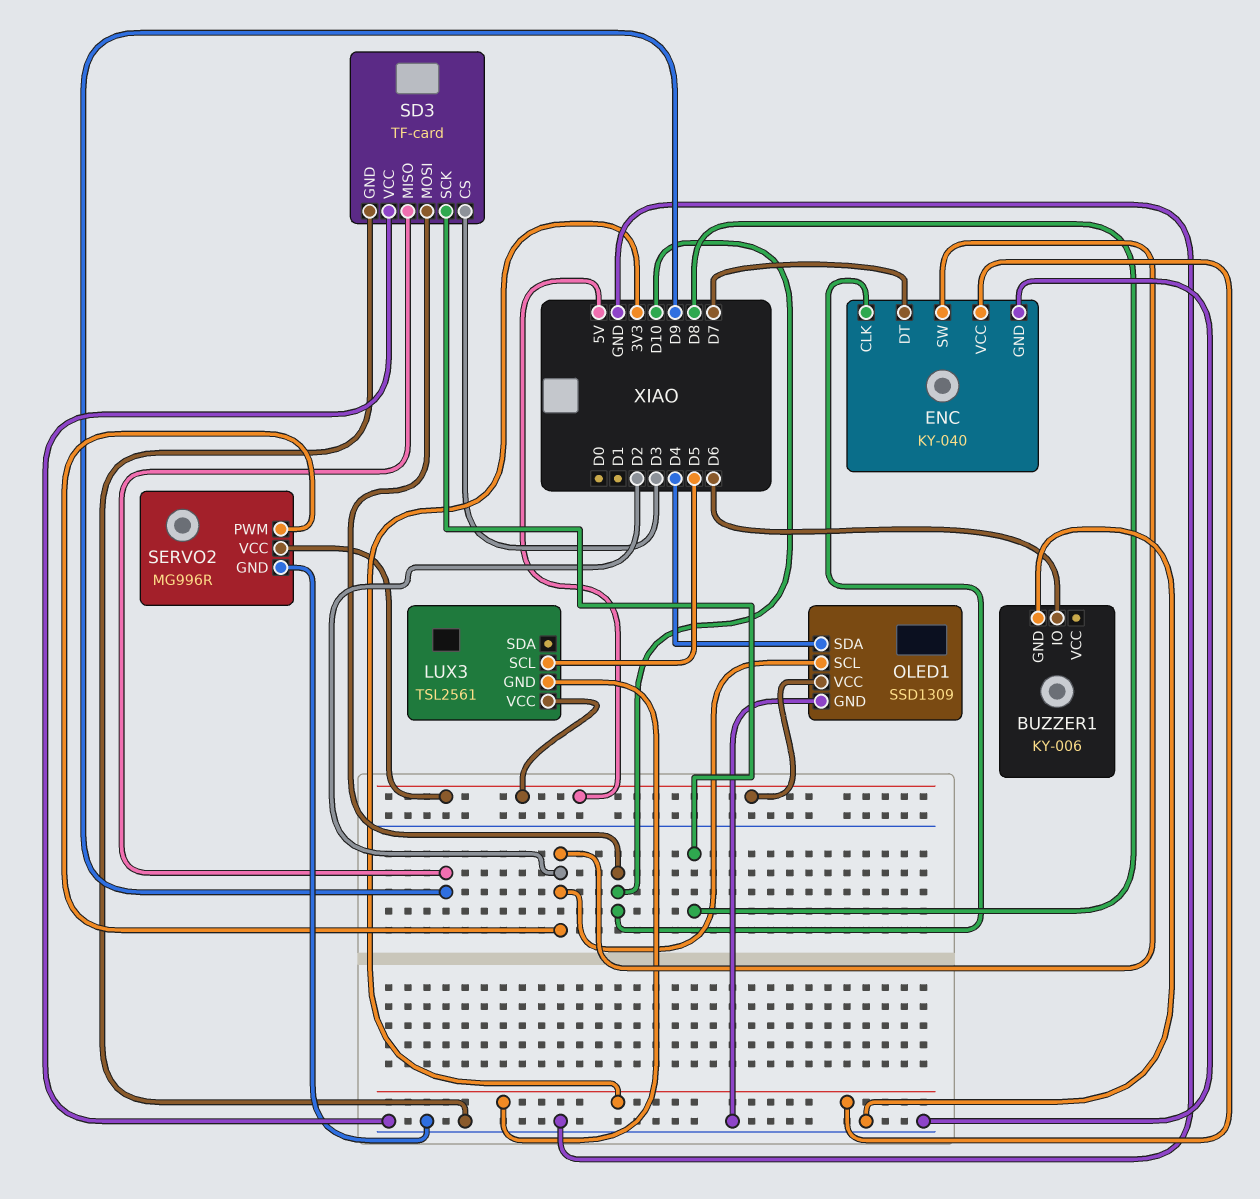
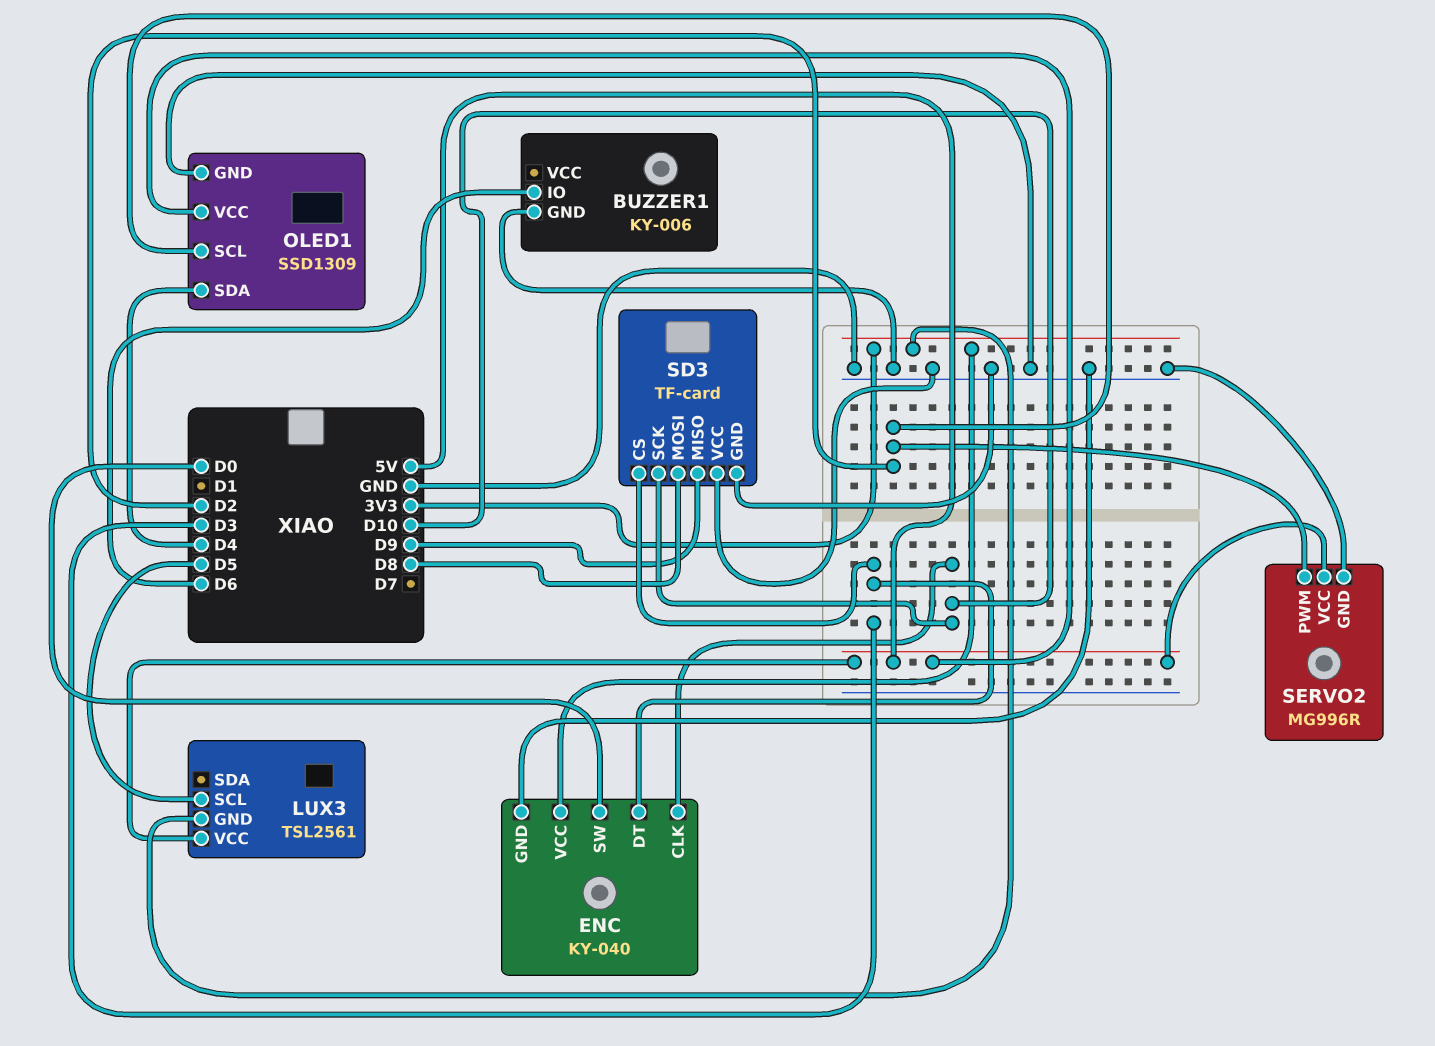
ENC pin DT: D7 -> D3
ENC pin SW: D2 -> D0
SD3 pin MOSI: D10 -> D8
SD3 pin SCK: D8 -> D10

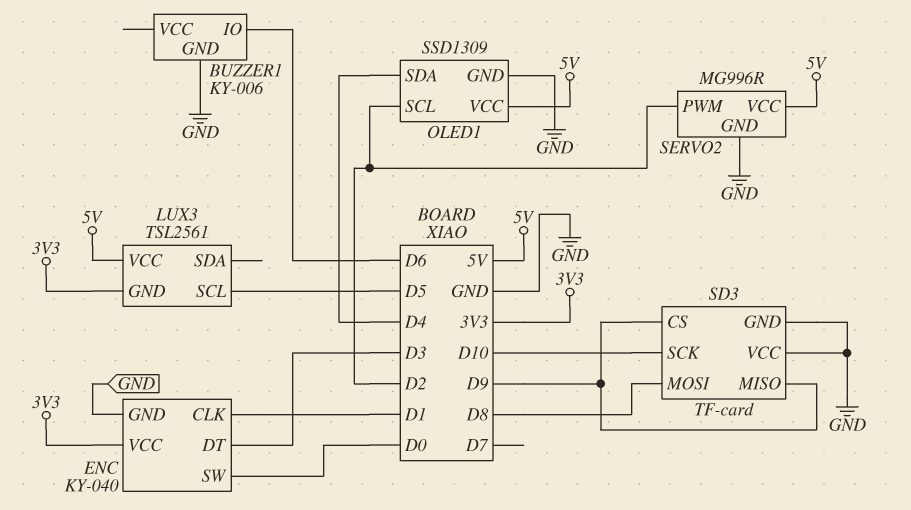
ENC pin CLK: D10 -> D1
SD3 pin CS: D3 -> D9

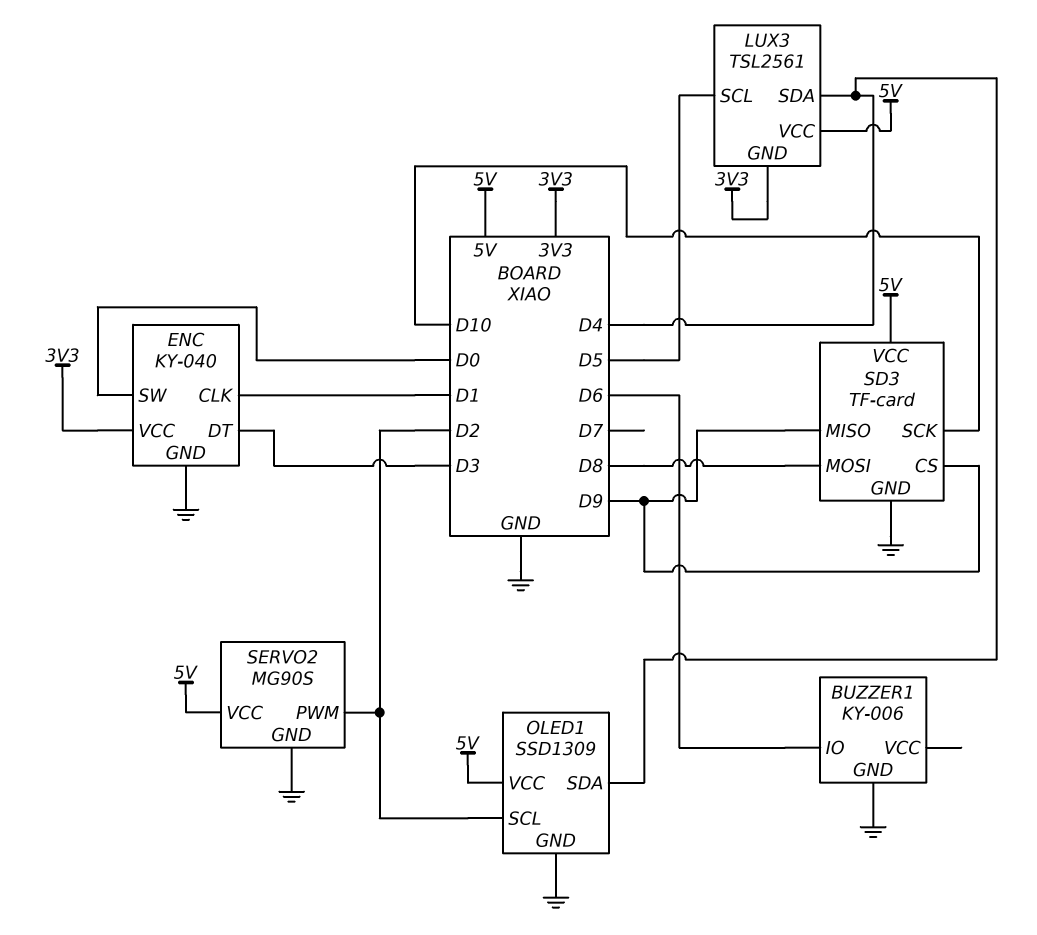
LUX3 pin SDA: none -> D4
SD3 pin VCC: GND -> 5V
SERVO2: MG996R -> MG90S

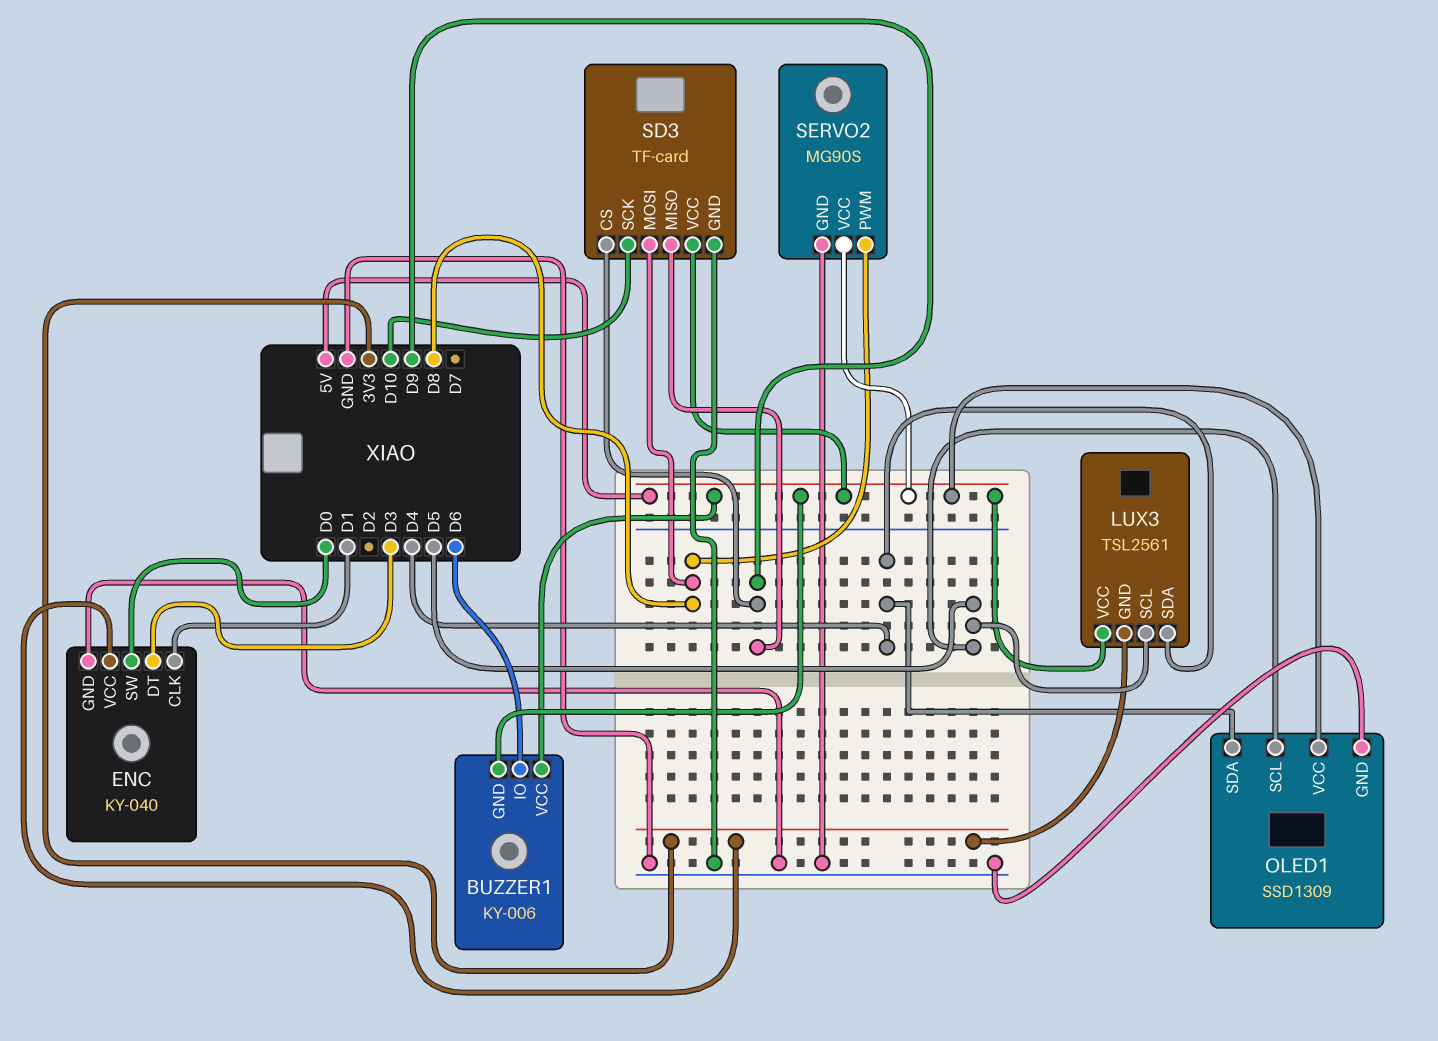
BUZZER1 pin GND: GND -> 5V
BUZZER1 pin VCC: none -> 5V
OLED1 pin SCL: D2 -> D5
SERVO2 pin PWM: D2 -> D8

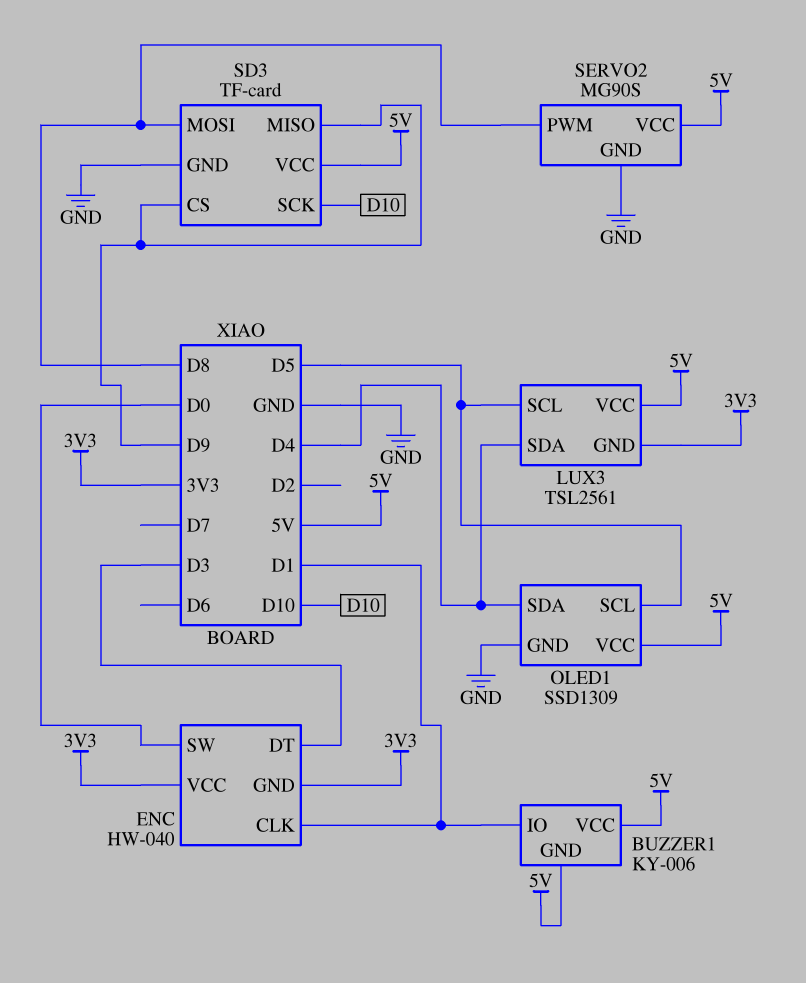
BUZZER1 pin IO: D6 -> D1
ENC: KY-040 -> HW-040
ENC pin GND: GND -> 3V3

